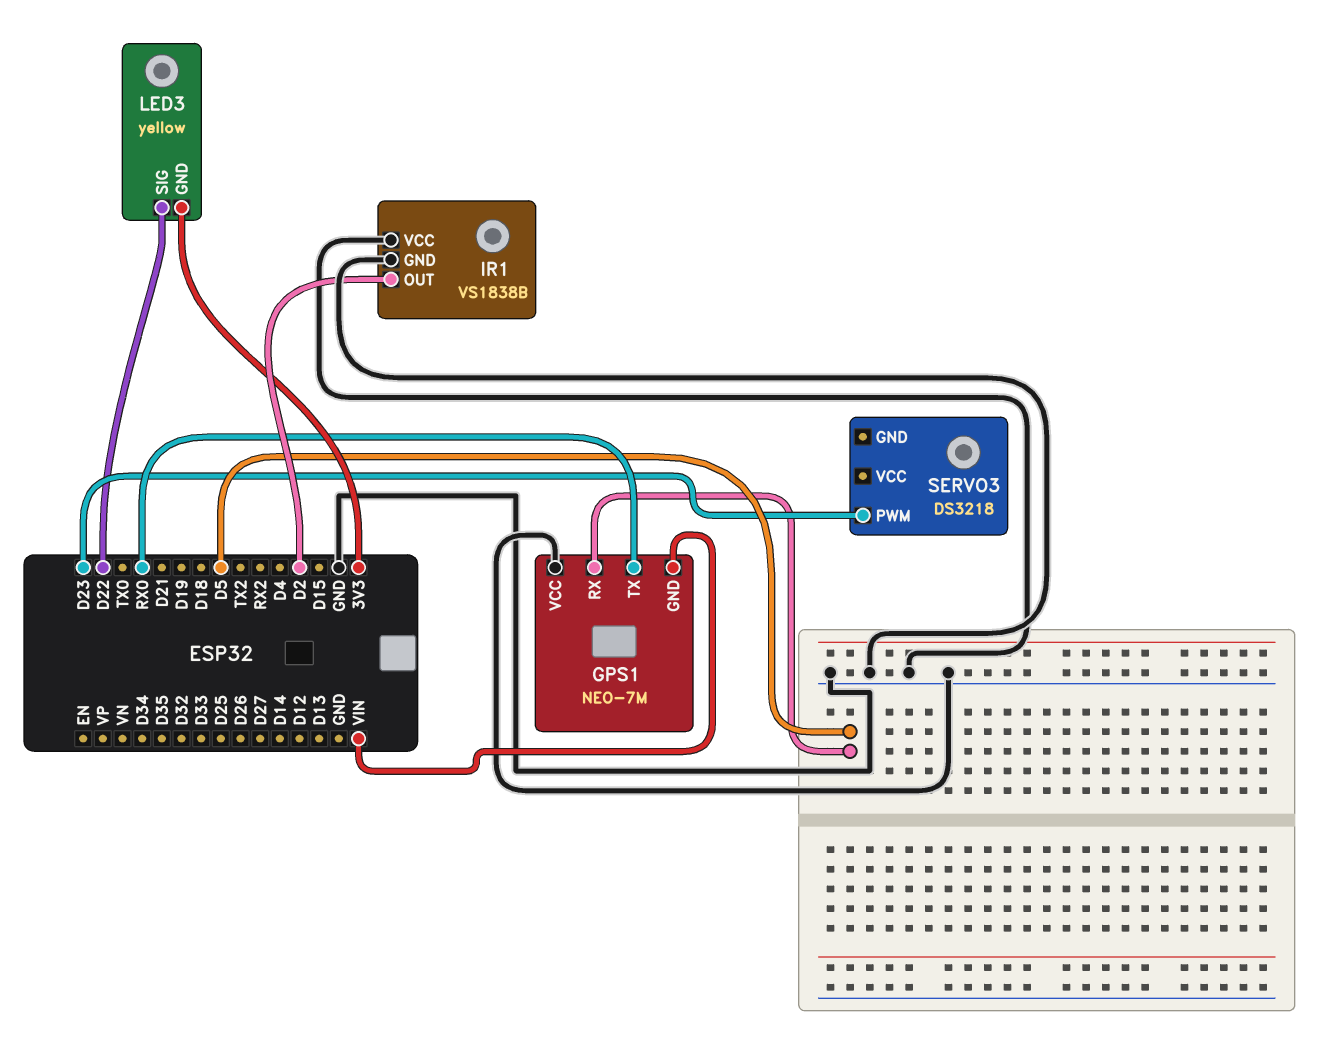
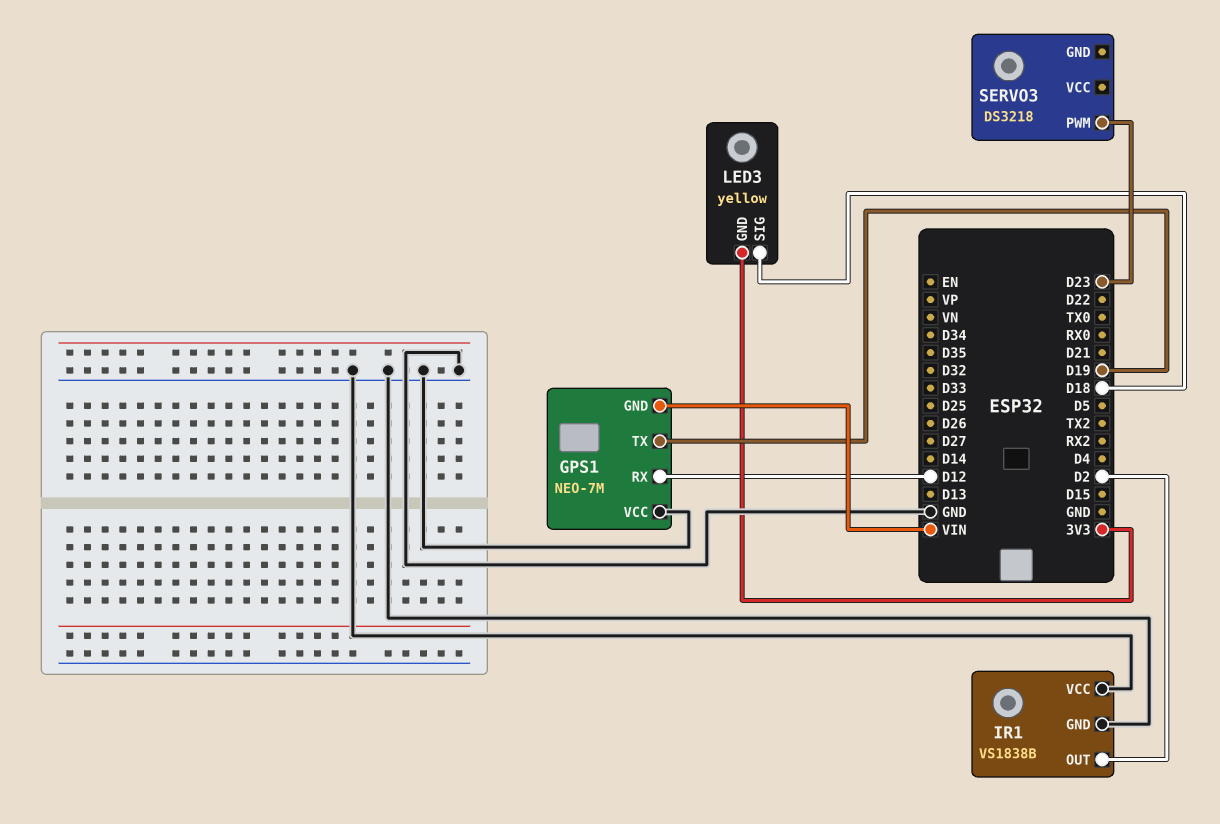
GPS1 pin RX: D5 -> D12
GPS1 pin TX: RX0 -> D19
LED3 pin SIG: D22 -> D18

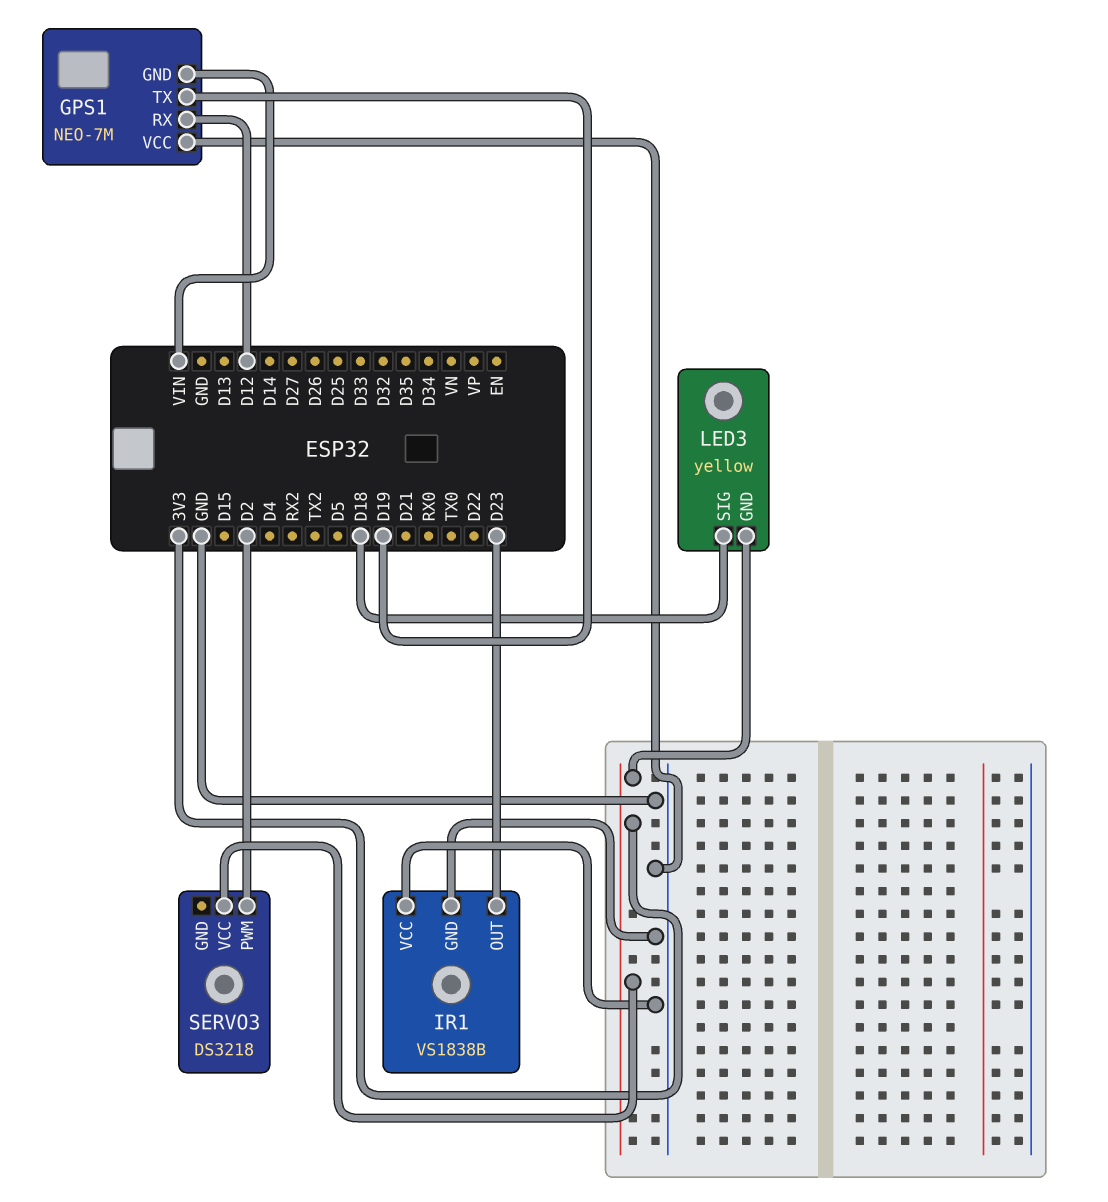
IR1 pin OUT: D2 -> D23
SERVO3 pin PWM: D23 -> D2
SERVO3 pin VCC: none -> 3V3

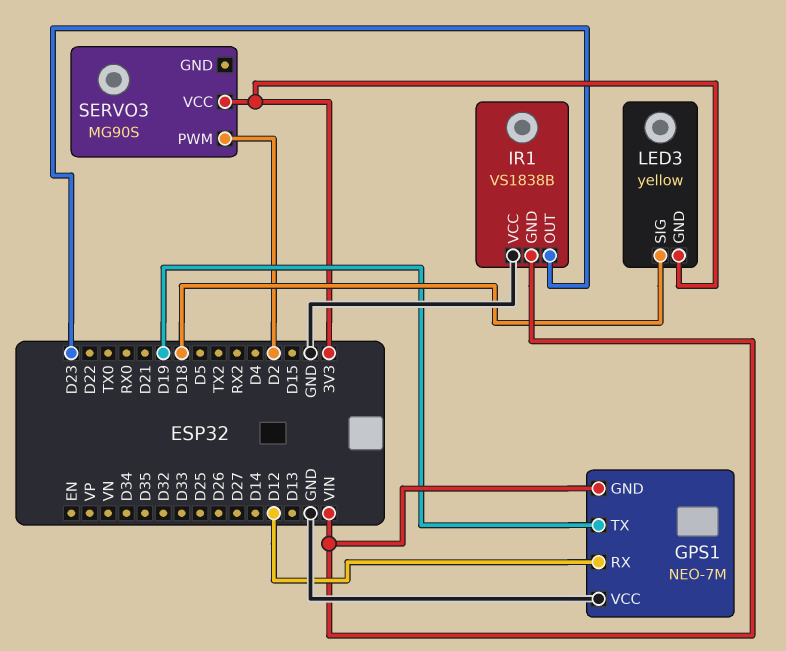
IR1 pin GND: GND -> VIN
SERVO3: DS3218 -> MG90S

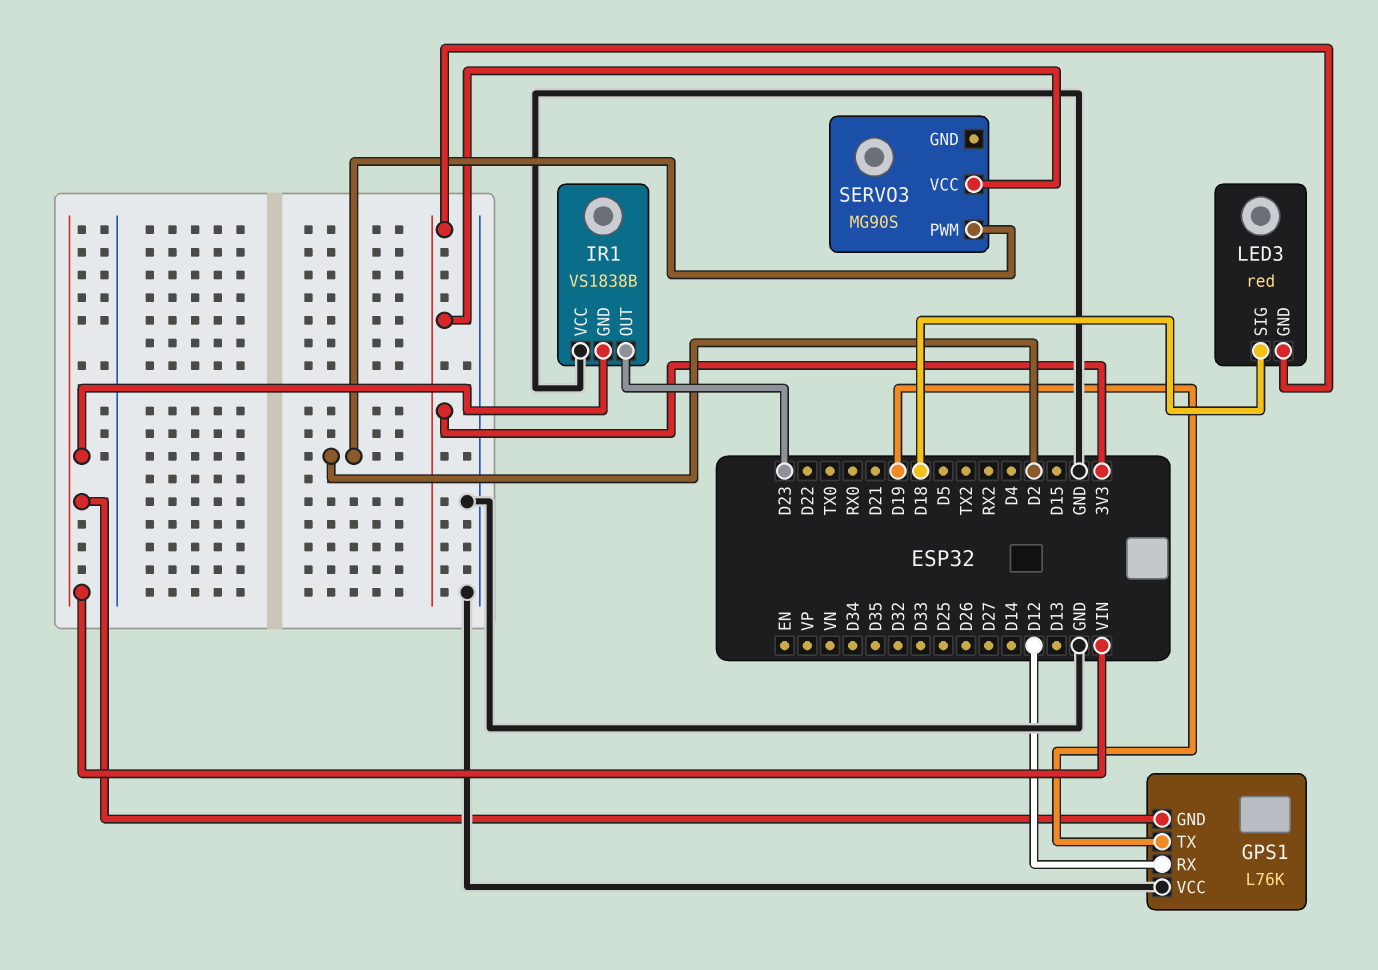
GPS1: NEO-7M -> L76K
LED3: yellow -> red

